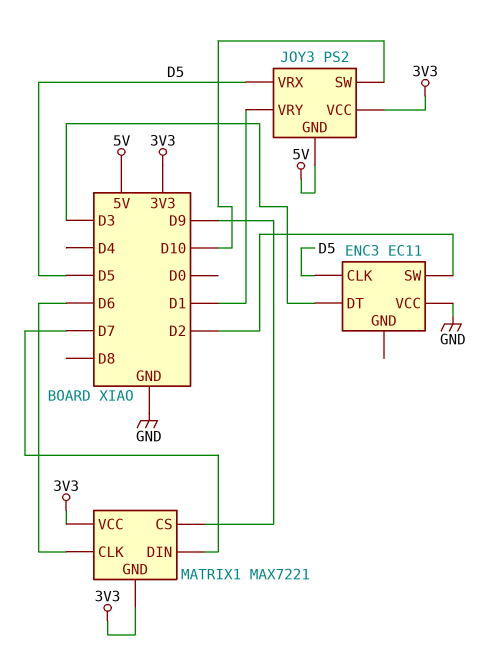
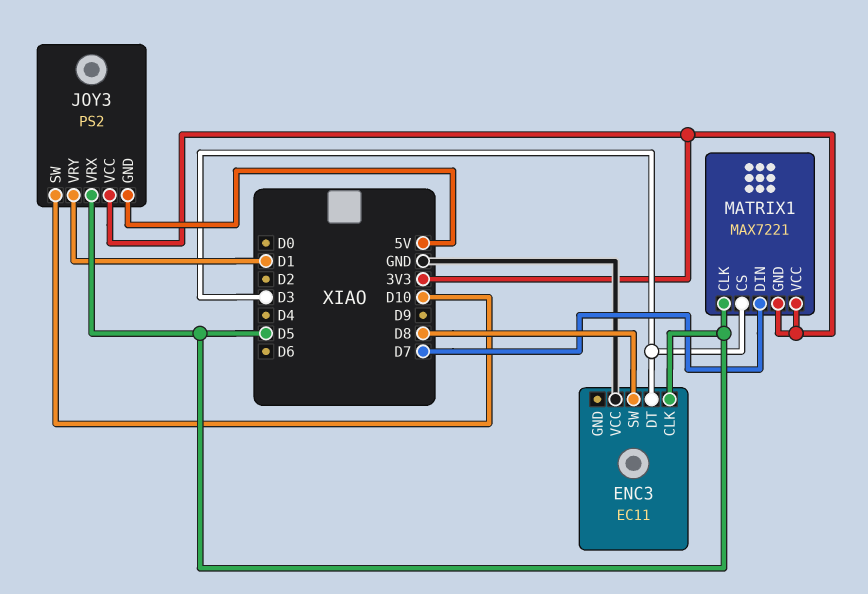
ENC3 pin SW: D2 -> D8
MATRIX1 pin CLK: D6 -> D5
MATRIX1 pin CS: D9 -> D3

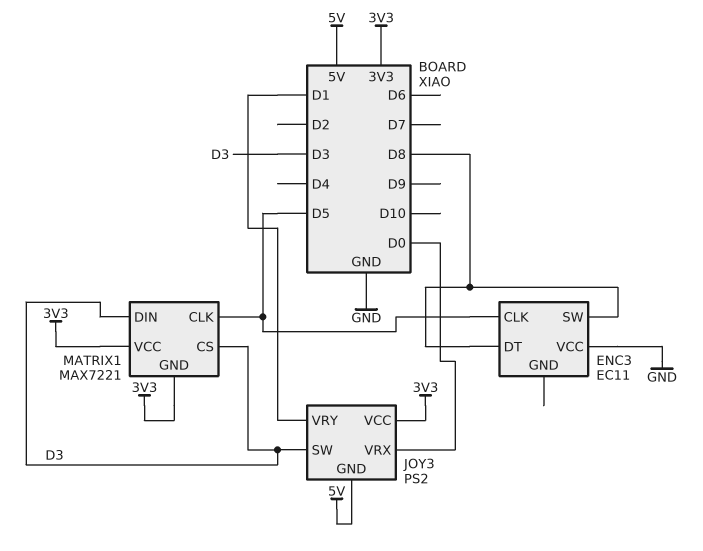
ENC3 pin DT: D3 -> D8
JOY3 pin SW: D10 -> D3
JOY3 pin VRX: D5 -> D0
MATRIX1 pin DIN: D7 -> D3

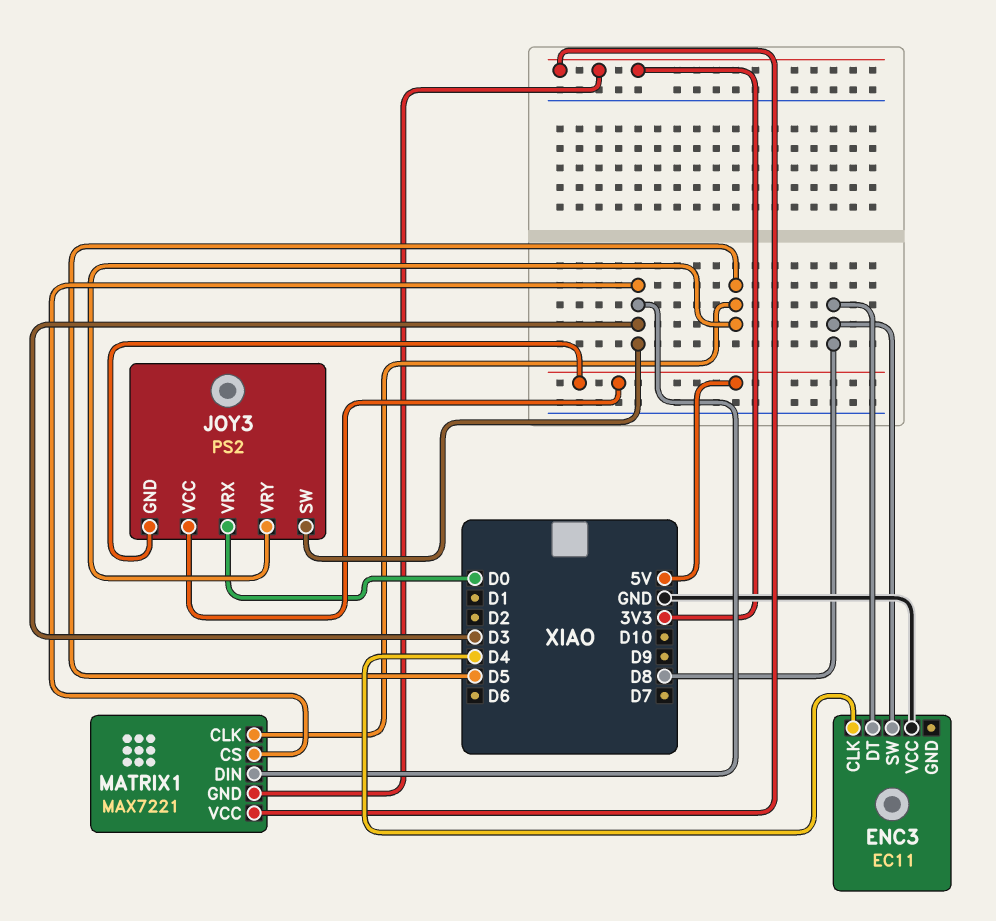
ENC3 pin CLK: D5 -> D4
JOY3 pin VCC: 3V3 -> 5V
JOY3 pin VRY: D1 -> D5

